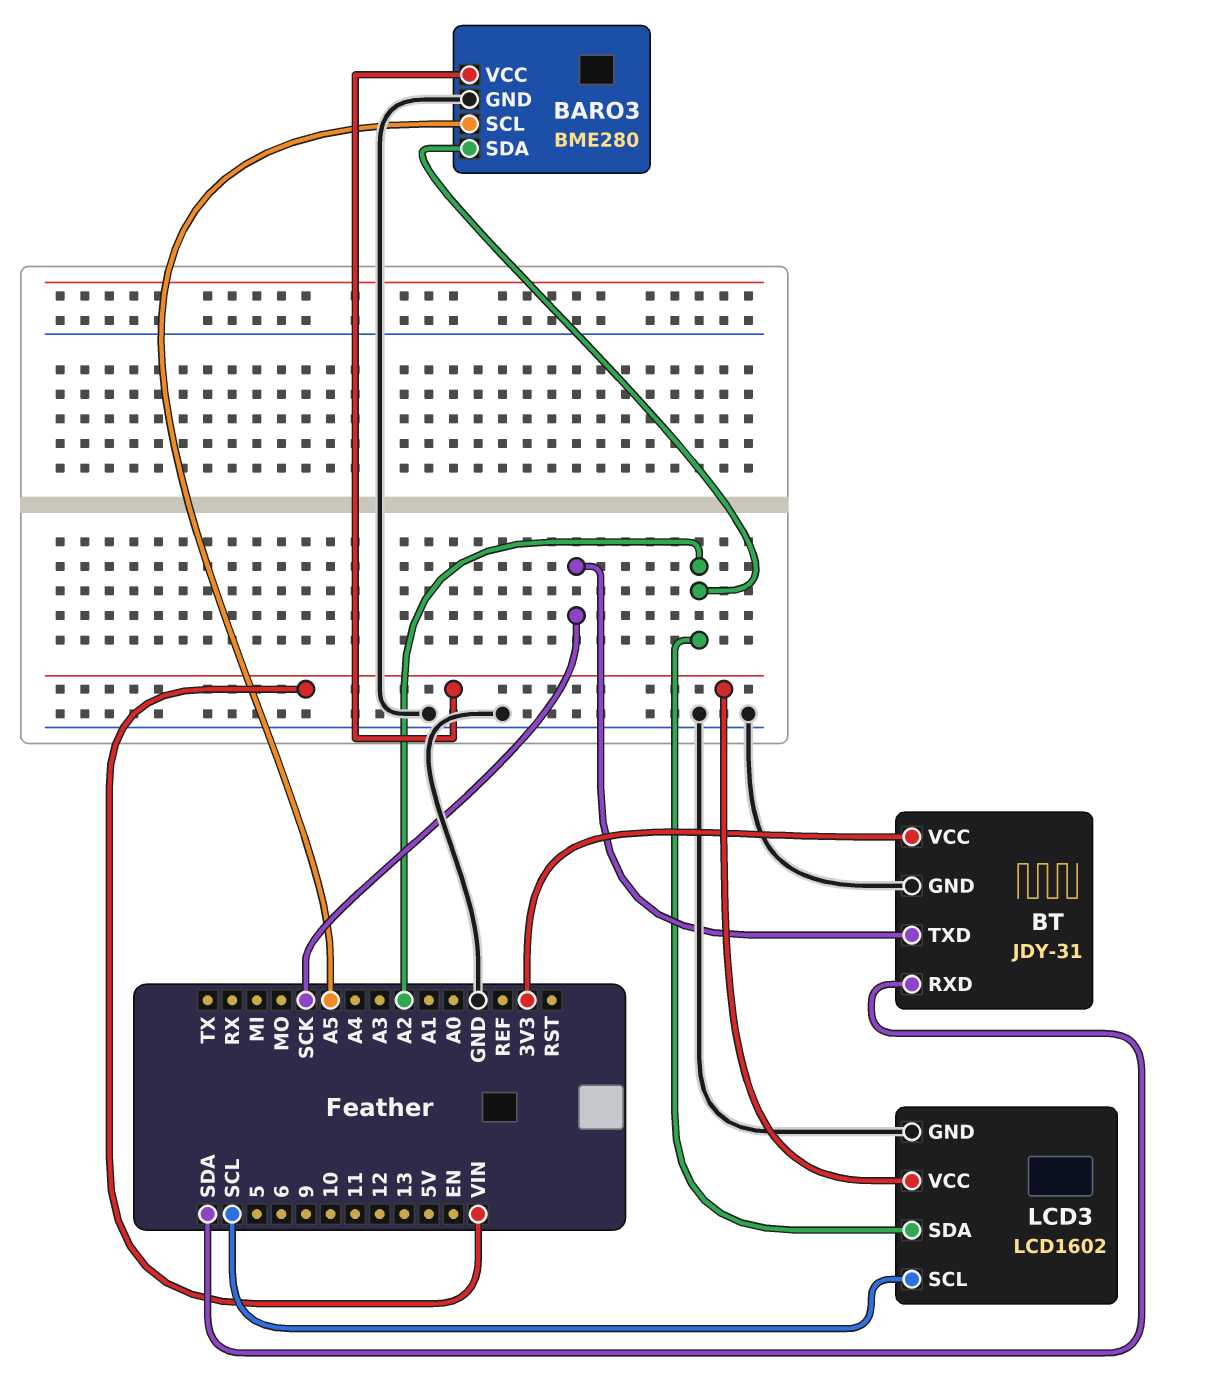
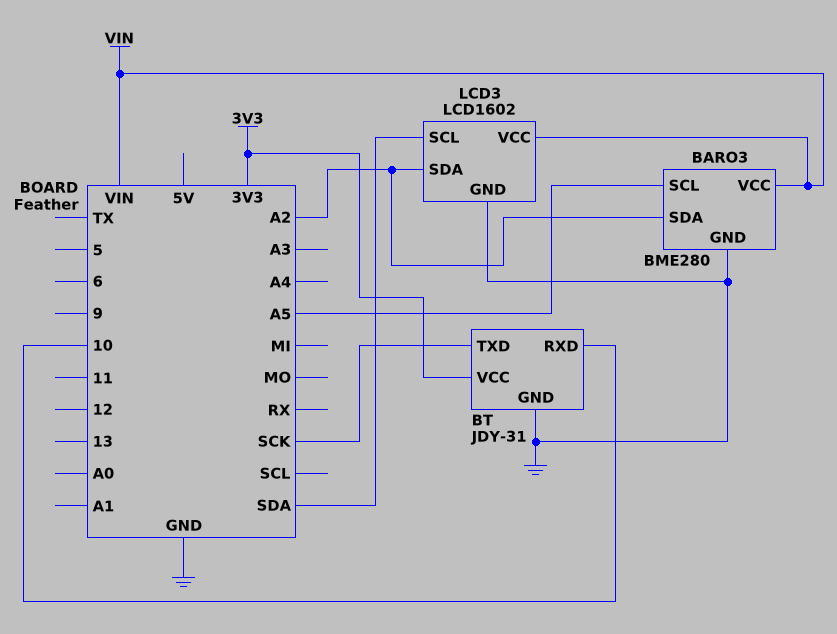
BT pin RXD: SDA -> 10
LCD3 pin SCL: SCL -> SDA

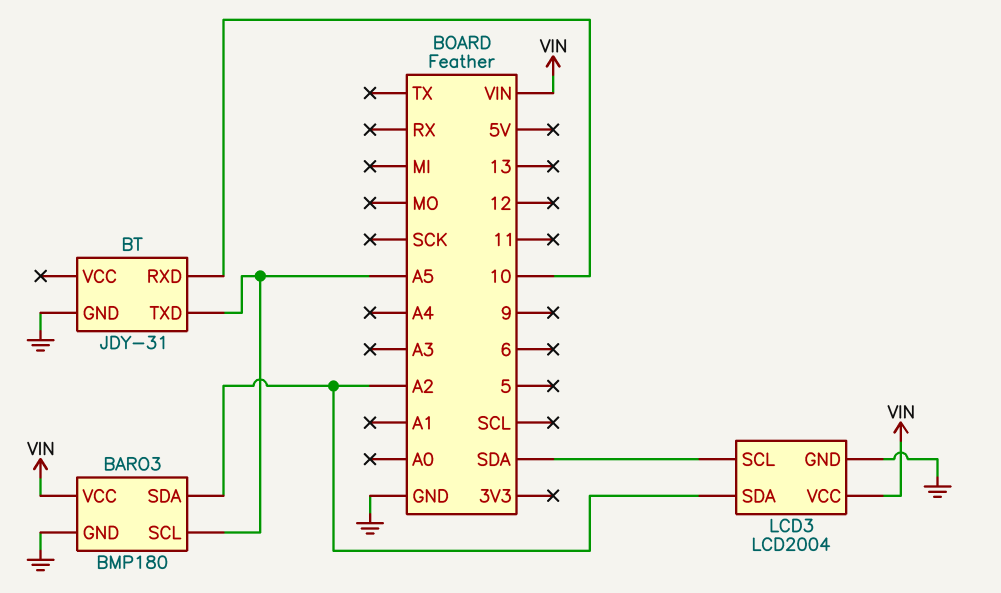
BARO3: BME280 -> BMP180
BT pin TXD: SCK -> A5
BT pin VCC: 3V3 -> none
LCD3: LCD1602 -> LCD2004

